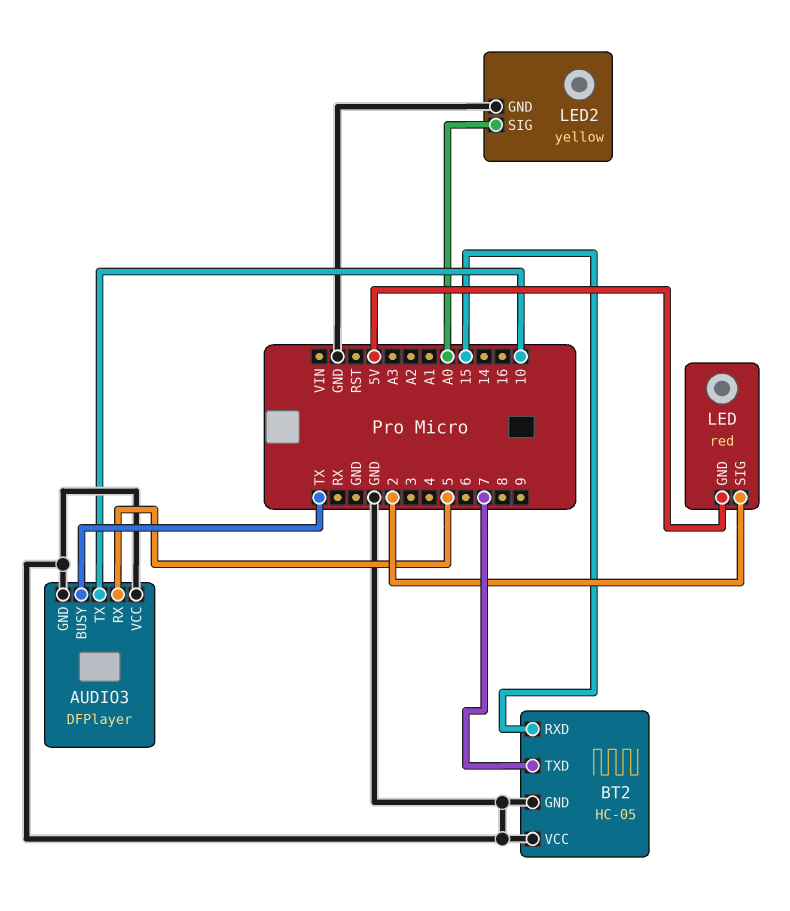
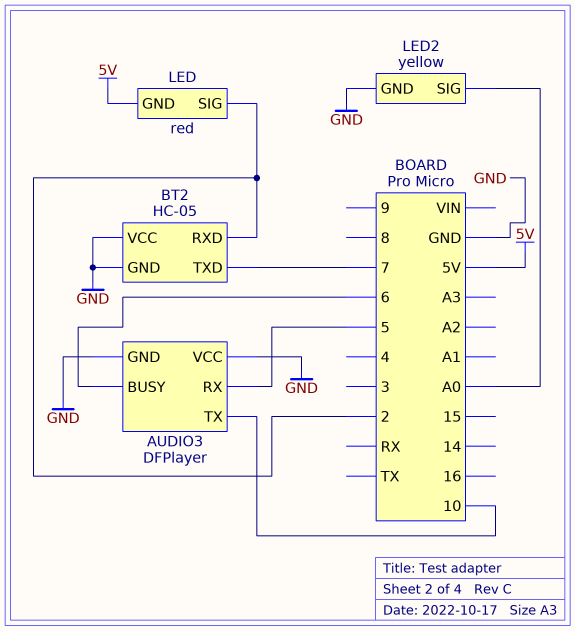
AUDIO3 pin BUSY: TX -> 6
BT2 pin RXD: 15 -> 2

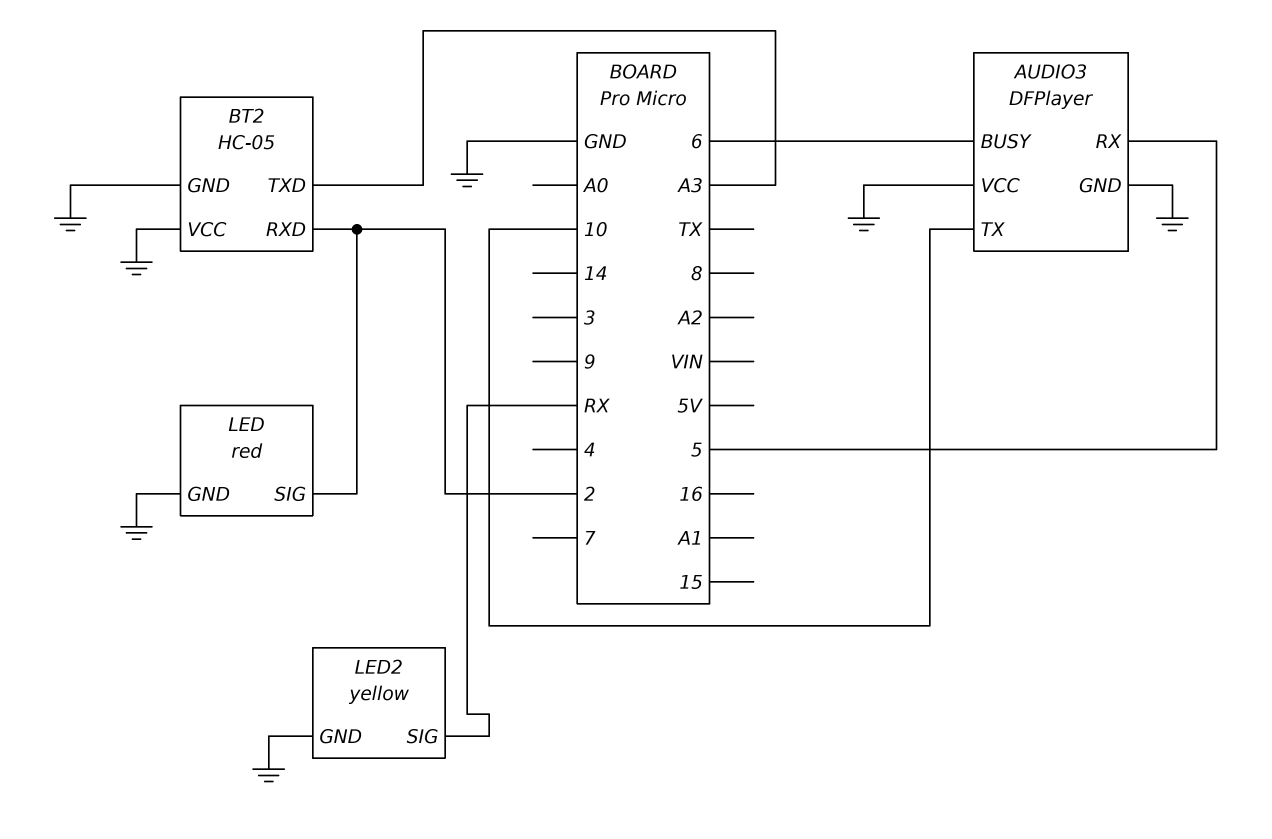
BT2 pin TXD: 7 -> A3
LED pin GND: 5V -> GND
LED2 pin SIG: A0 -> RX

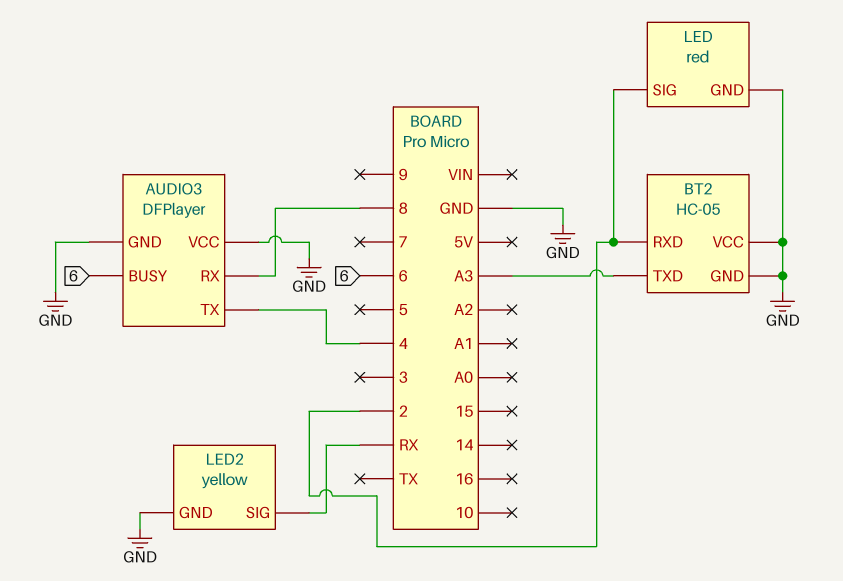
AUDIO3 pin RX: 5 -> 8
AUDIO3 pin TX: 10 -> 4

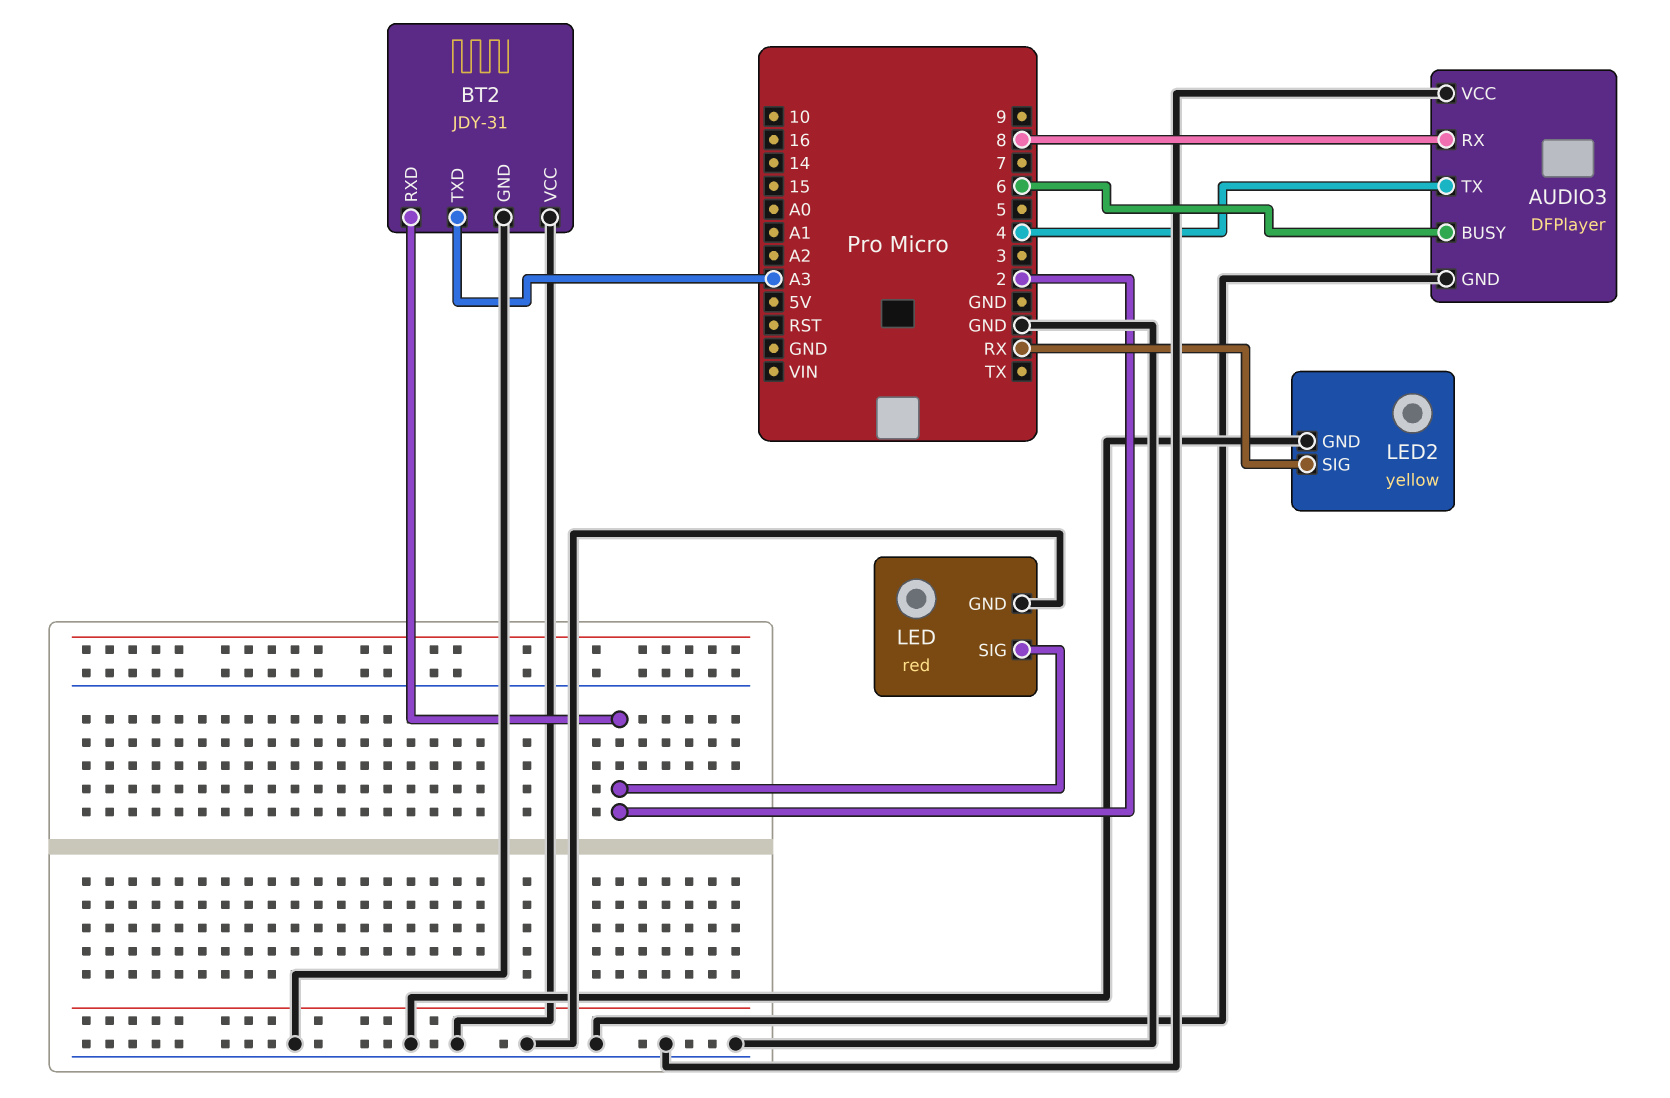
BT2: HC-05 -> JDY-31

